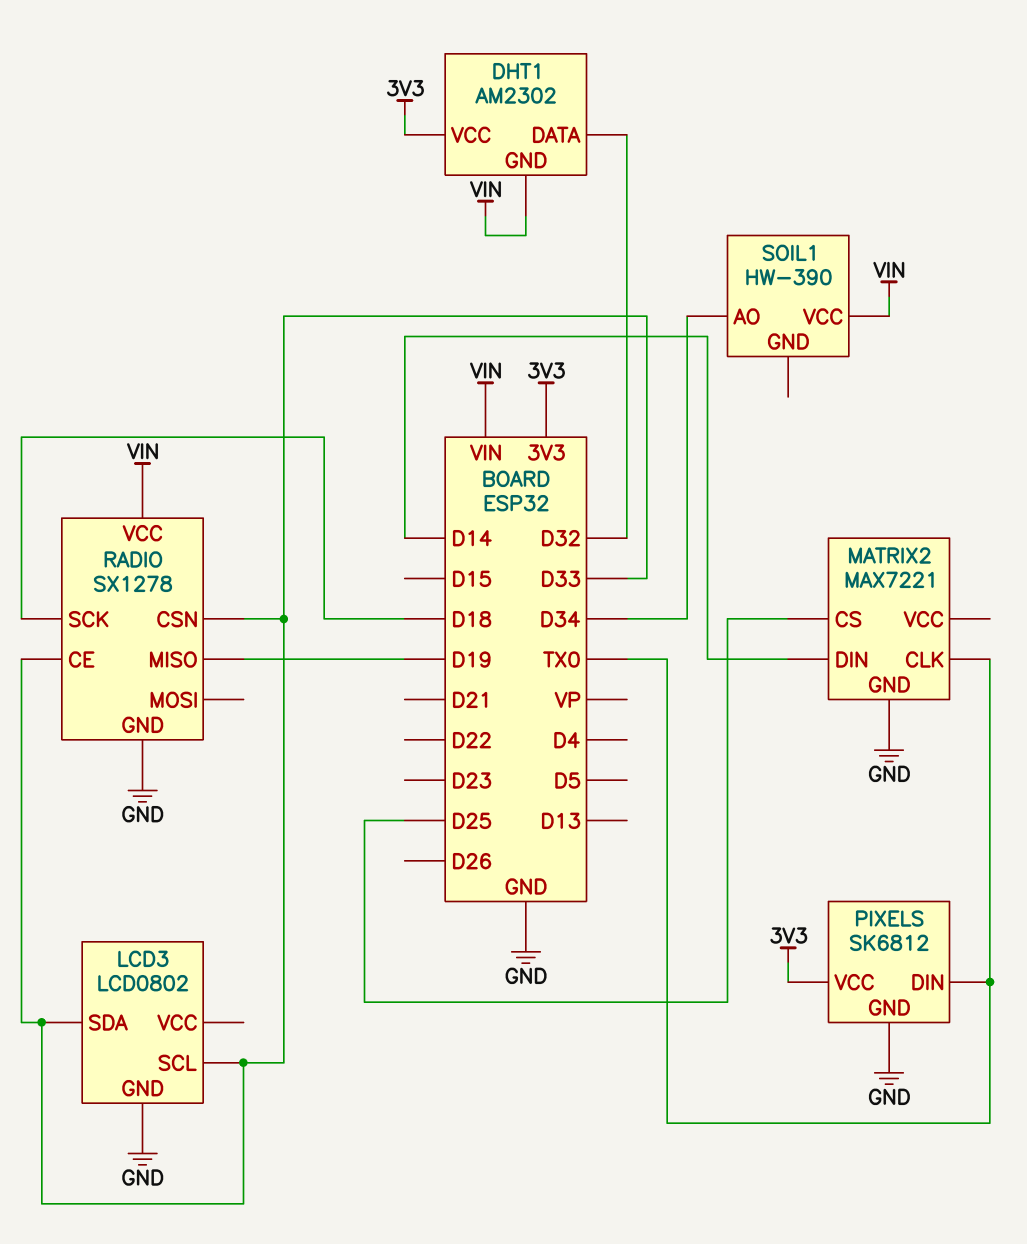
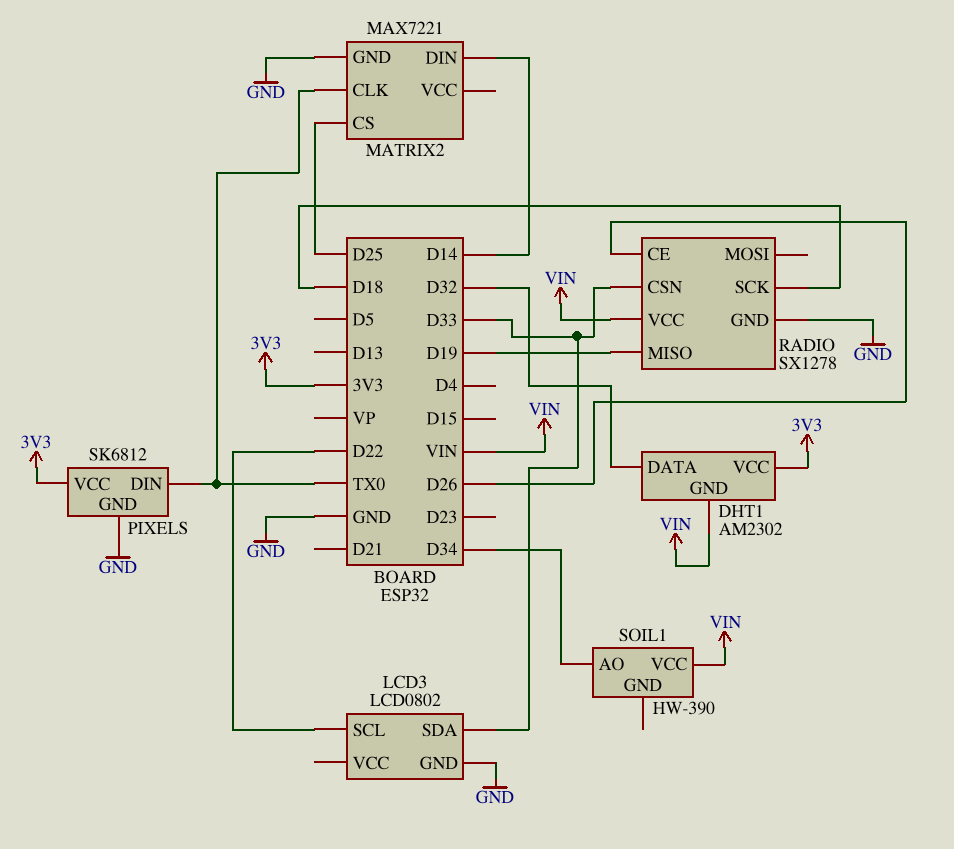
LCD3 pin SCL: D33 -> D22
RADIO pin CE: D33 -> D26

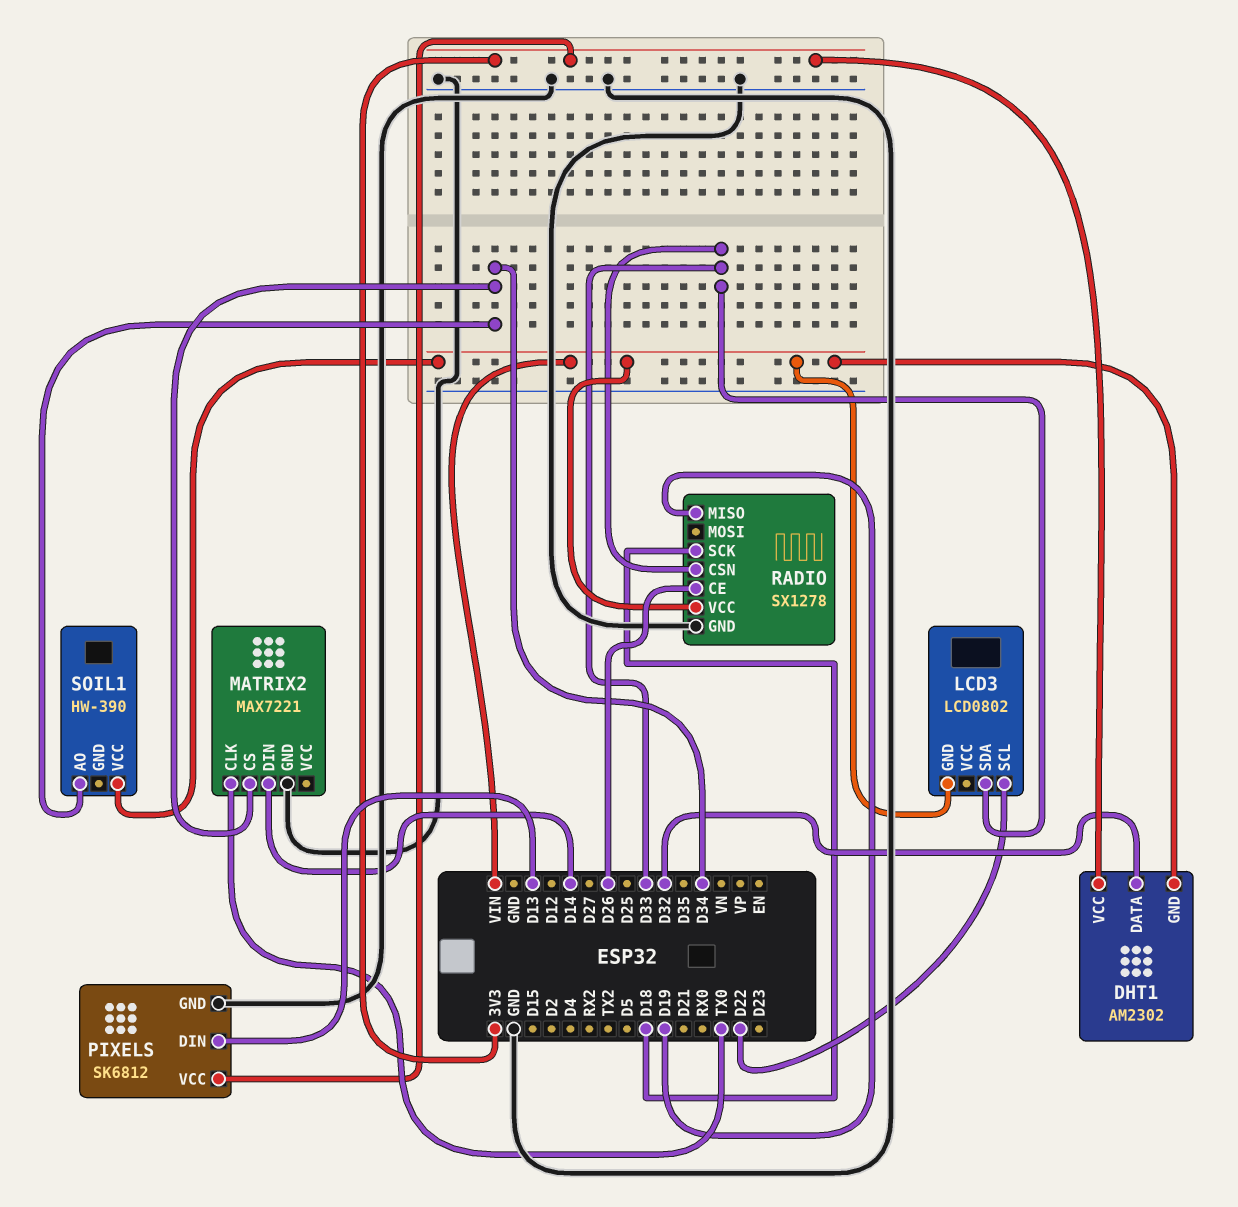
LCD3 pin GND: GND -> VIN
MATRIX2 pin CS: D25 -> D34
PIXELS pin DIN: TX0 -> D13

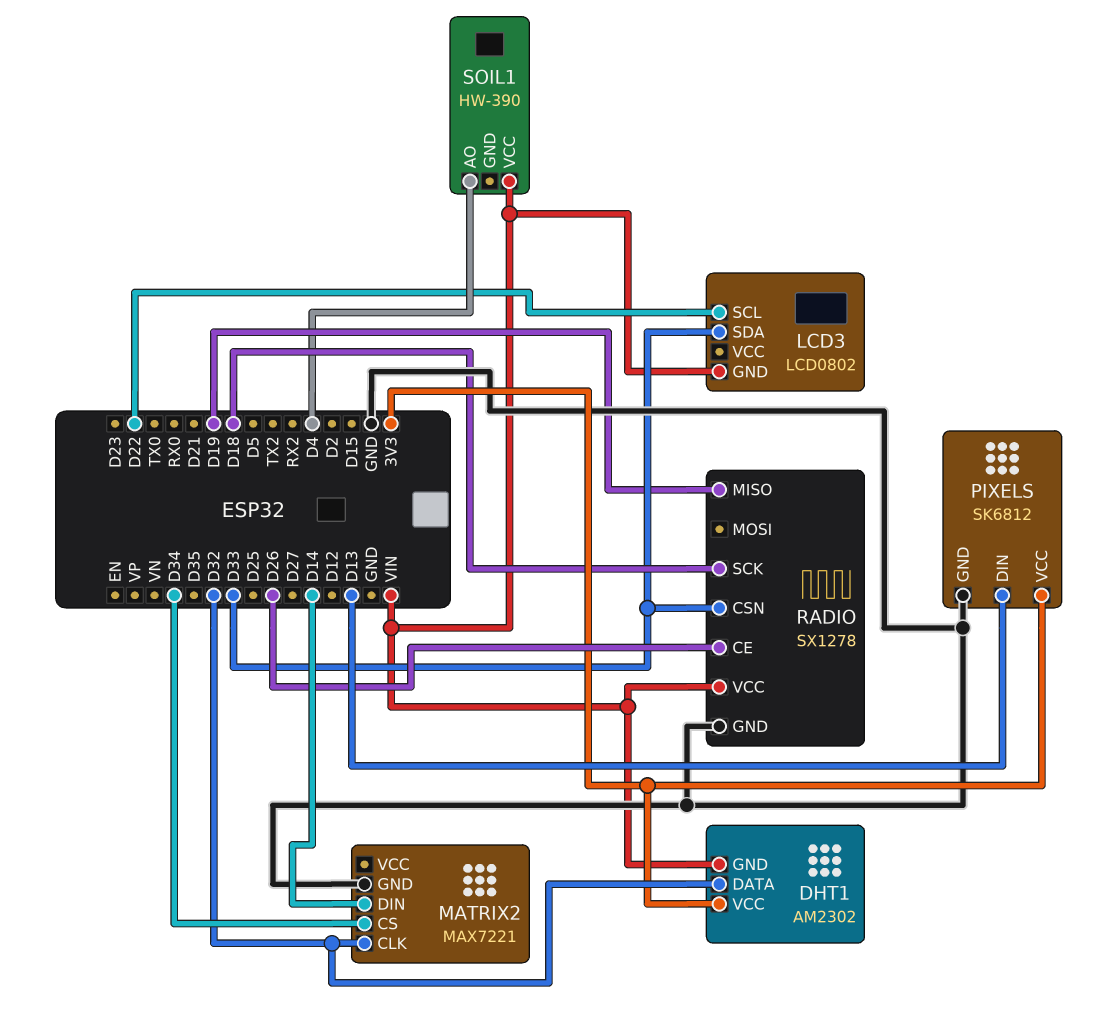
MATRIX2 pin CLK: TX0 -> D32
SOIL1 pin AO: D34 -> D4

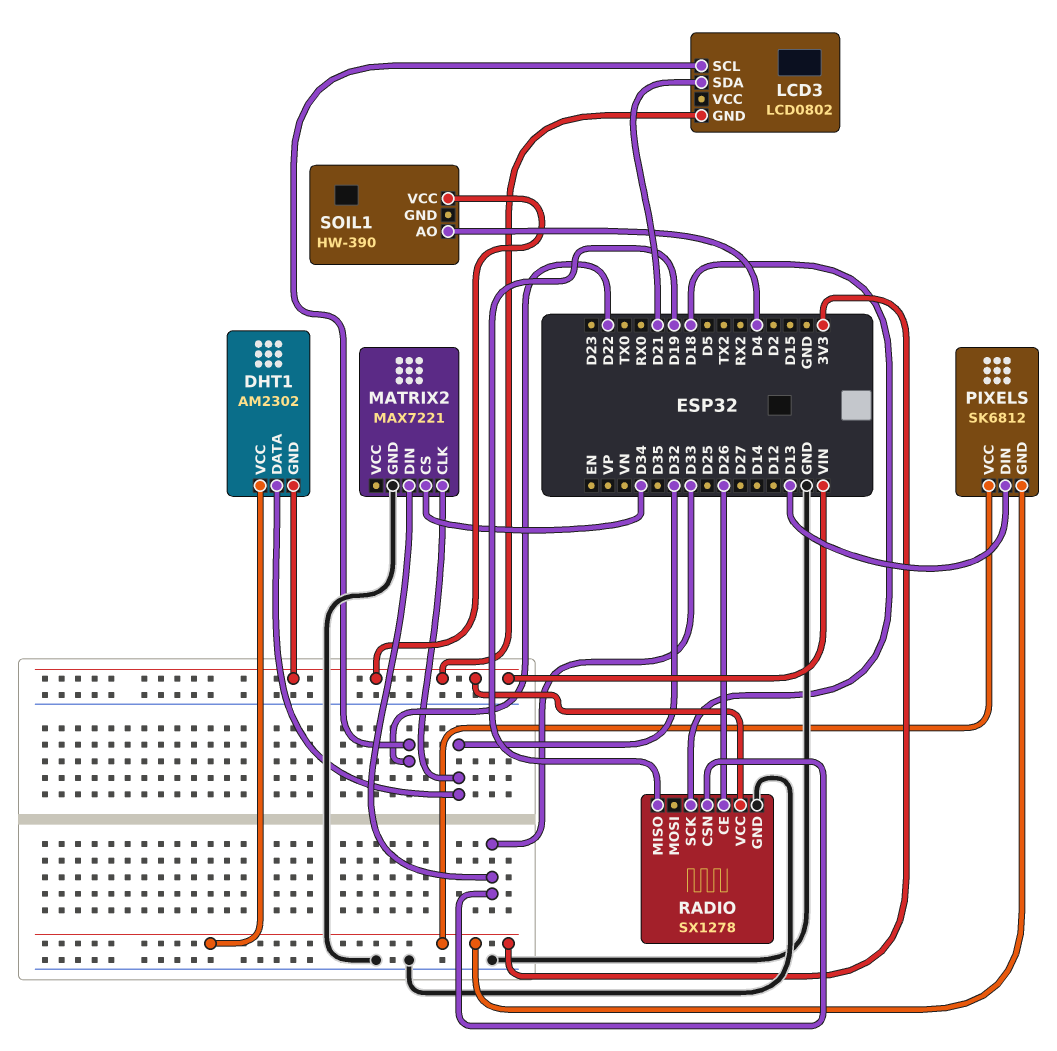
LCD3 pin SDA: D33 -> D21
MATRIX2 pin DIN: D14 -> D33
PIXELS pin GND: GND -> 3V3

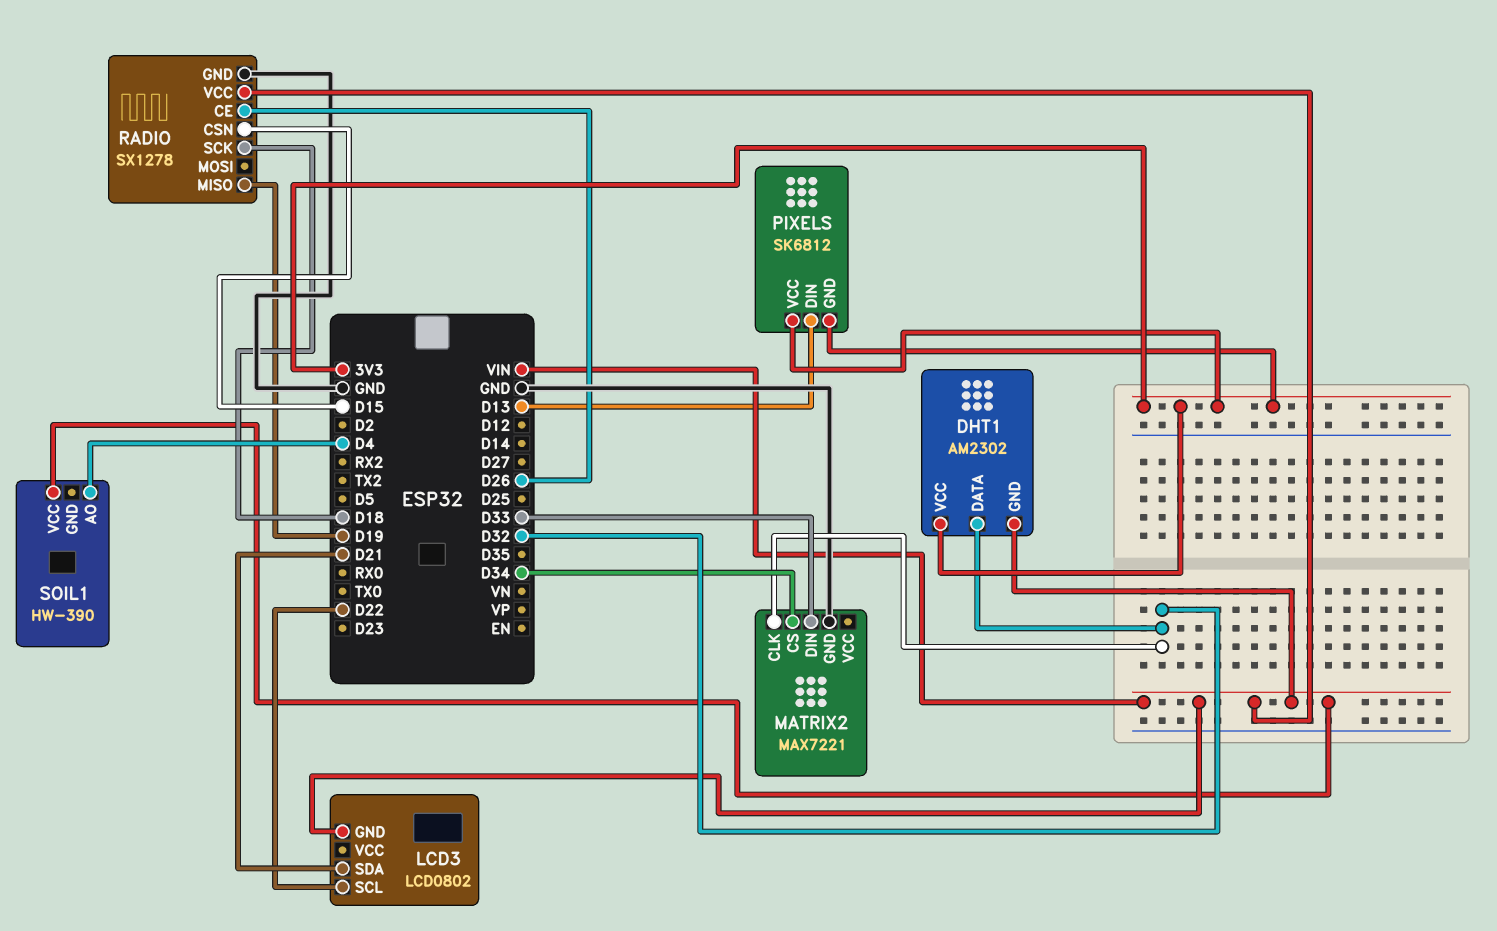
RADIO pin CSN: D33 -> D15

